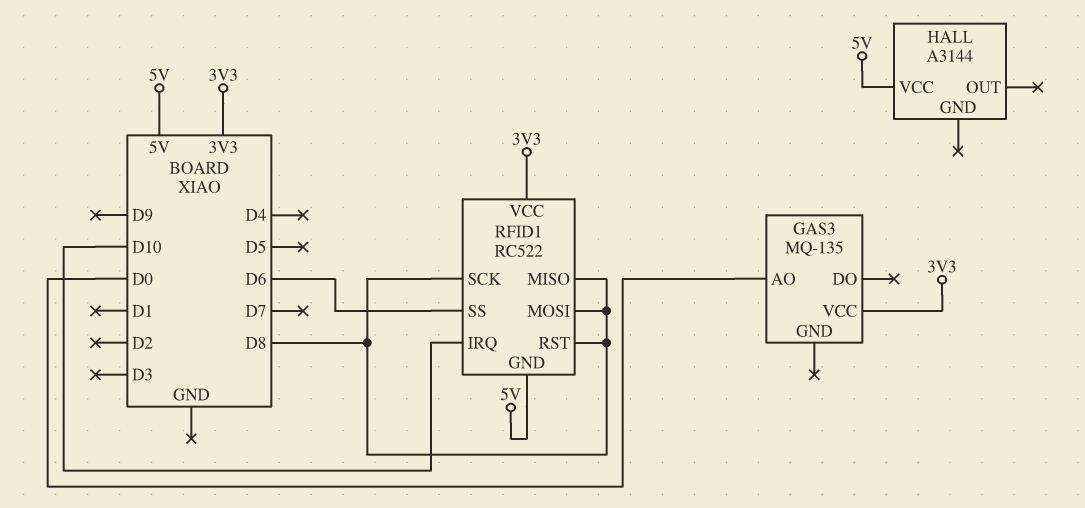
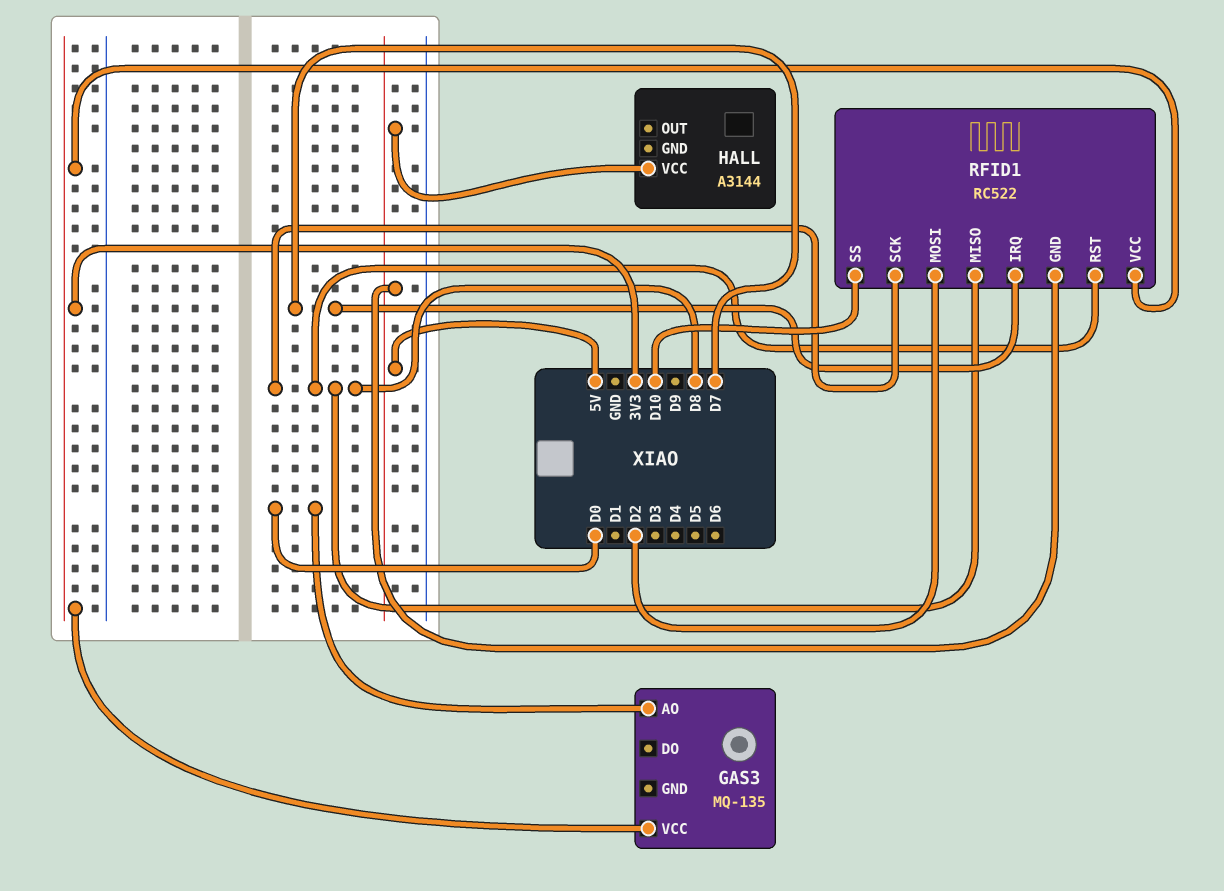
RFID1 pin IRQ: D10 -> D7
RFID1 pin MOSI: D8 -> D2
RFID1 pin SS: D6 -> D10

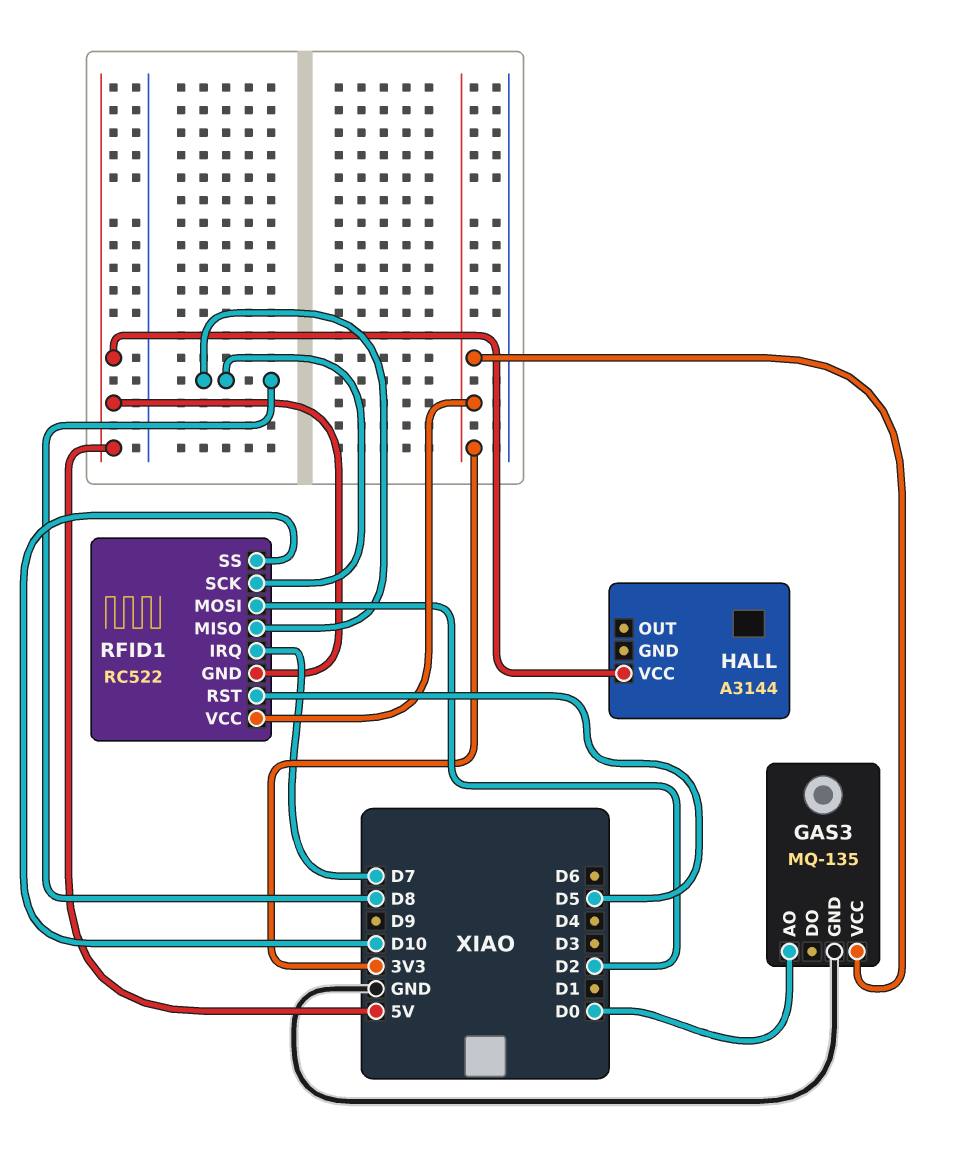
GAS3 pin GND: none -> GND
RFID1 pin RST: D8 -> D5

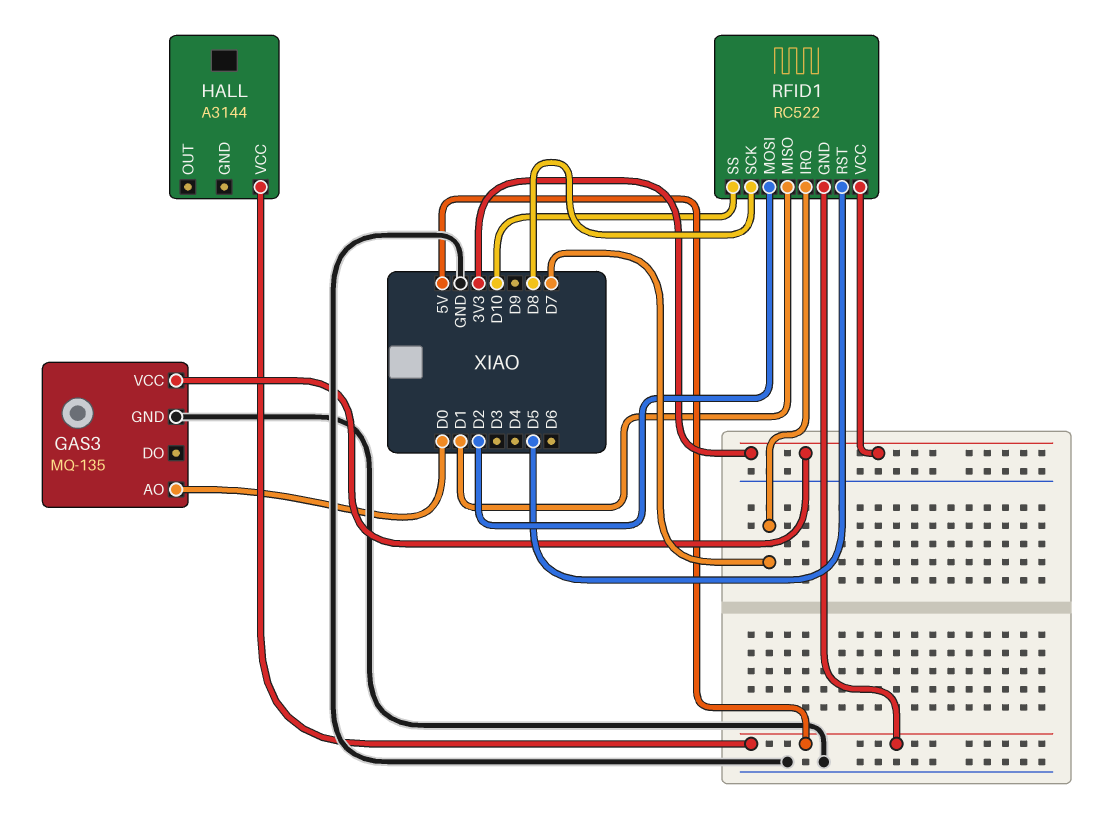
RFID1 pin MISO: D8 -> D1

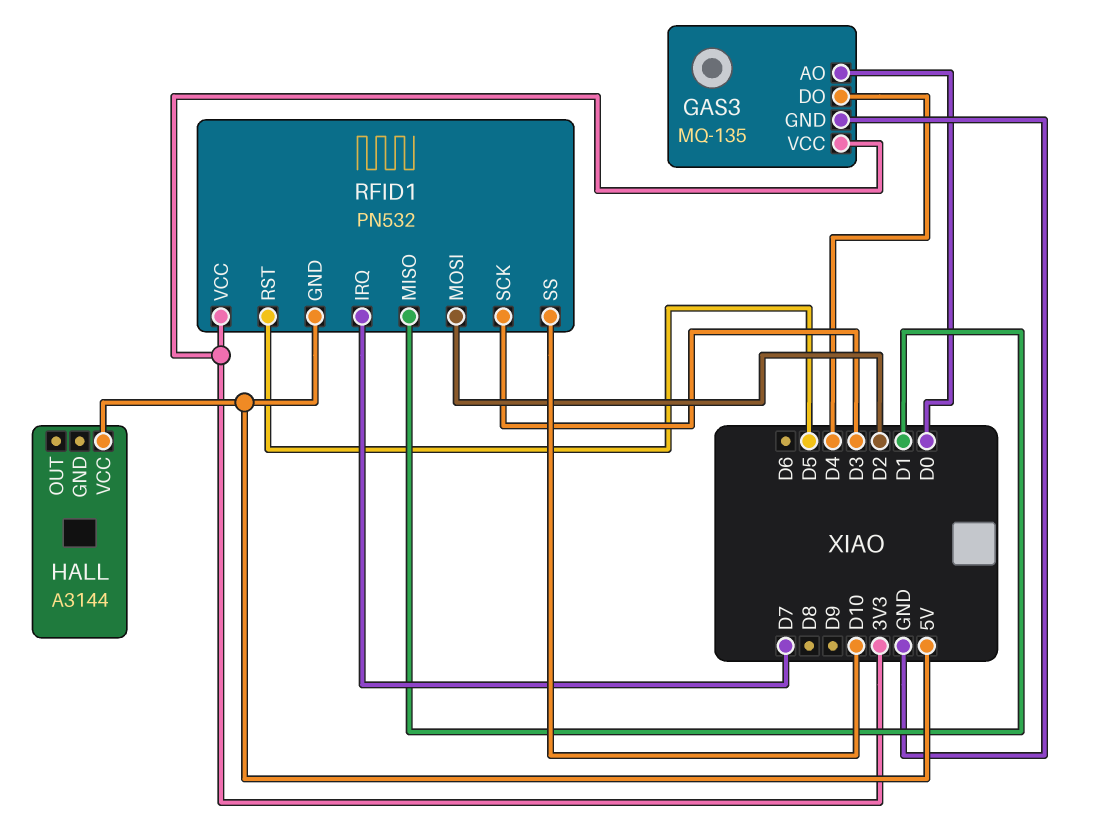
GAS3 pin DO: none -> D4
RFID1: RC522 -> PN532
RFID1 pin SCK: D8 -> D3

